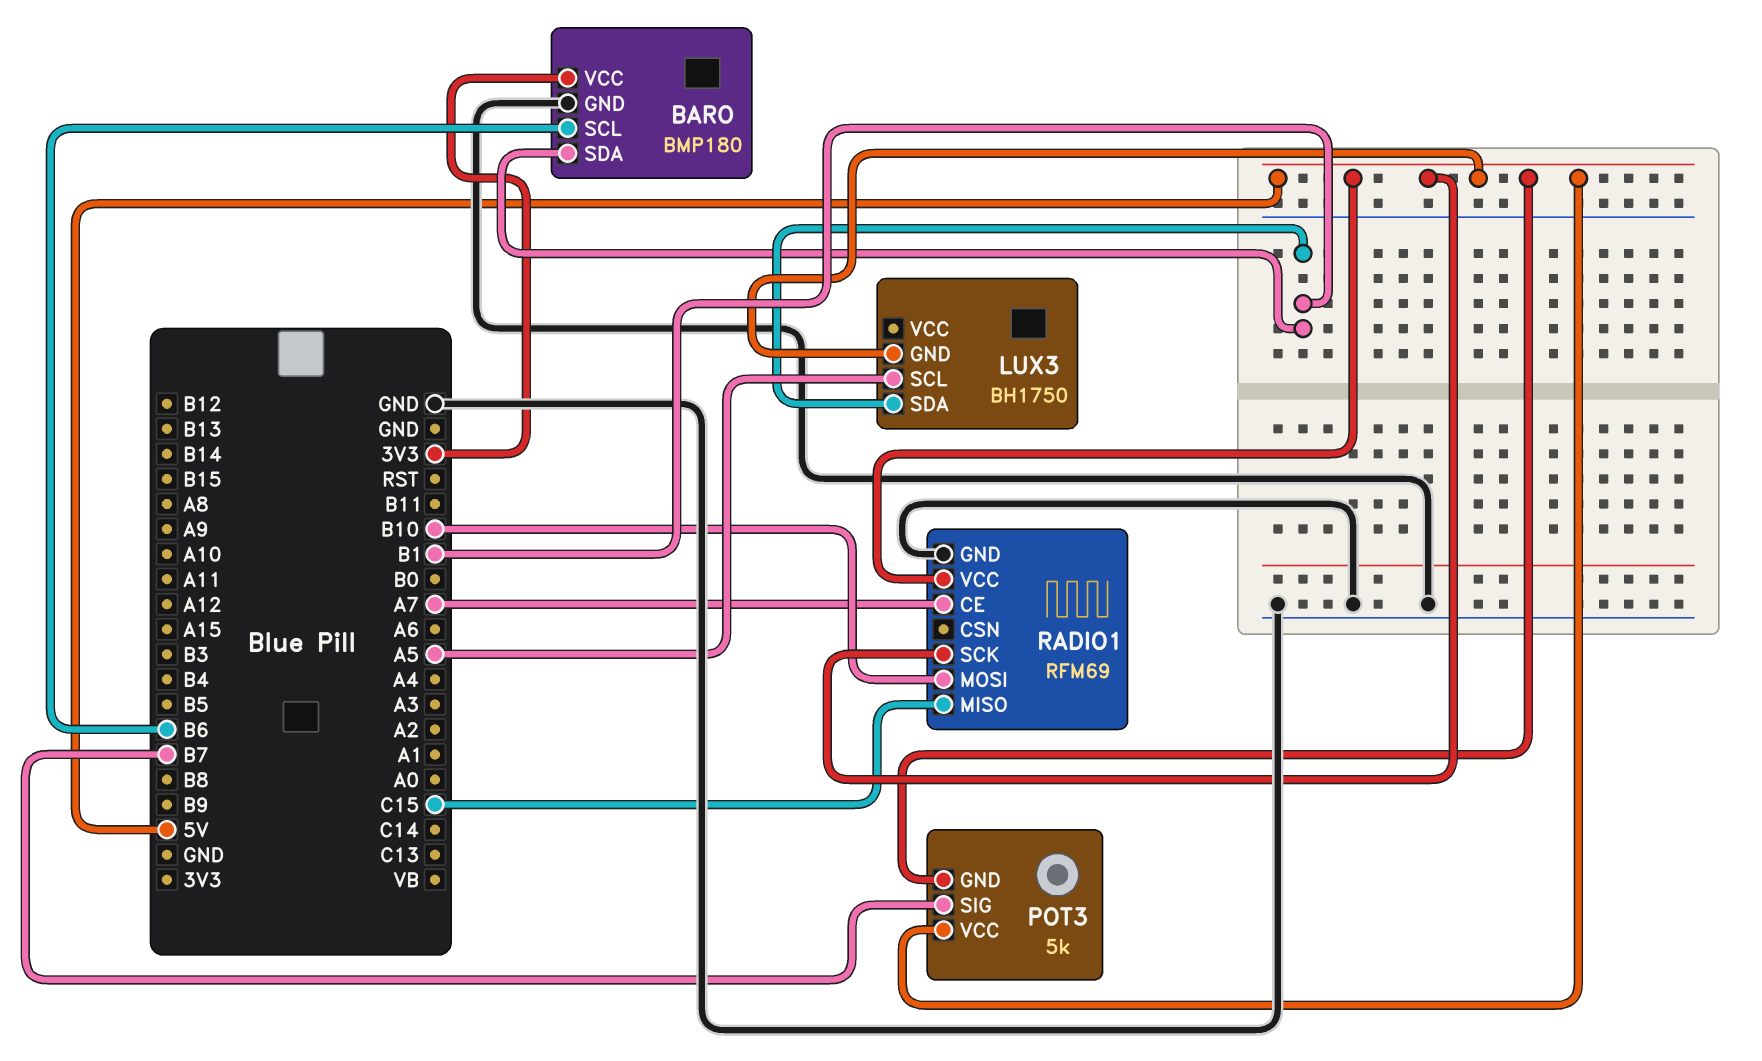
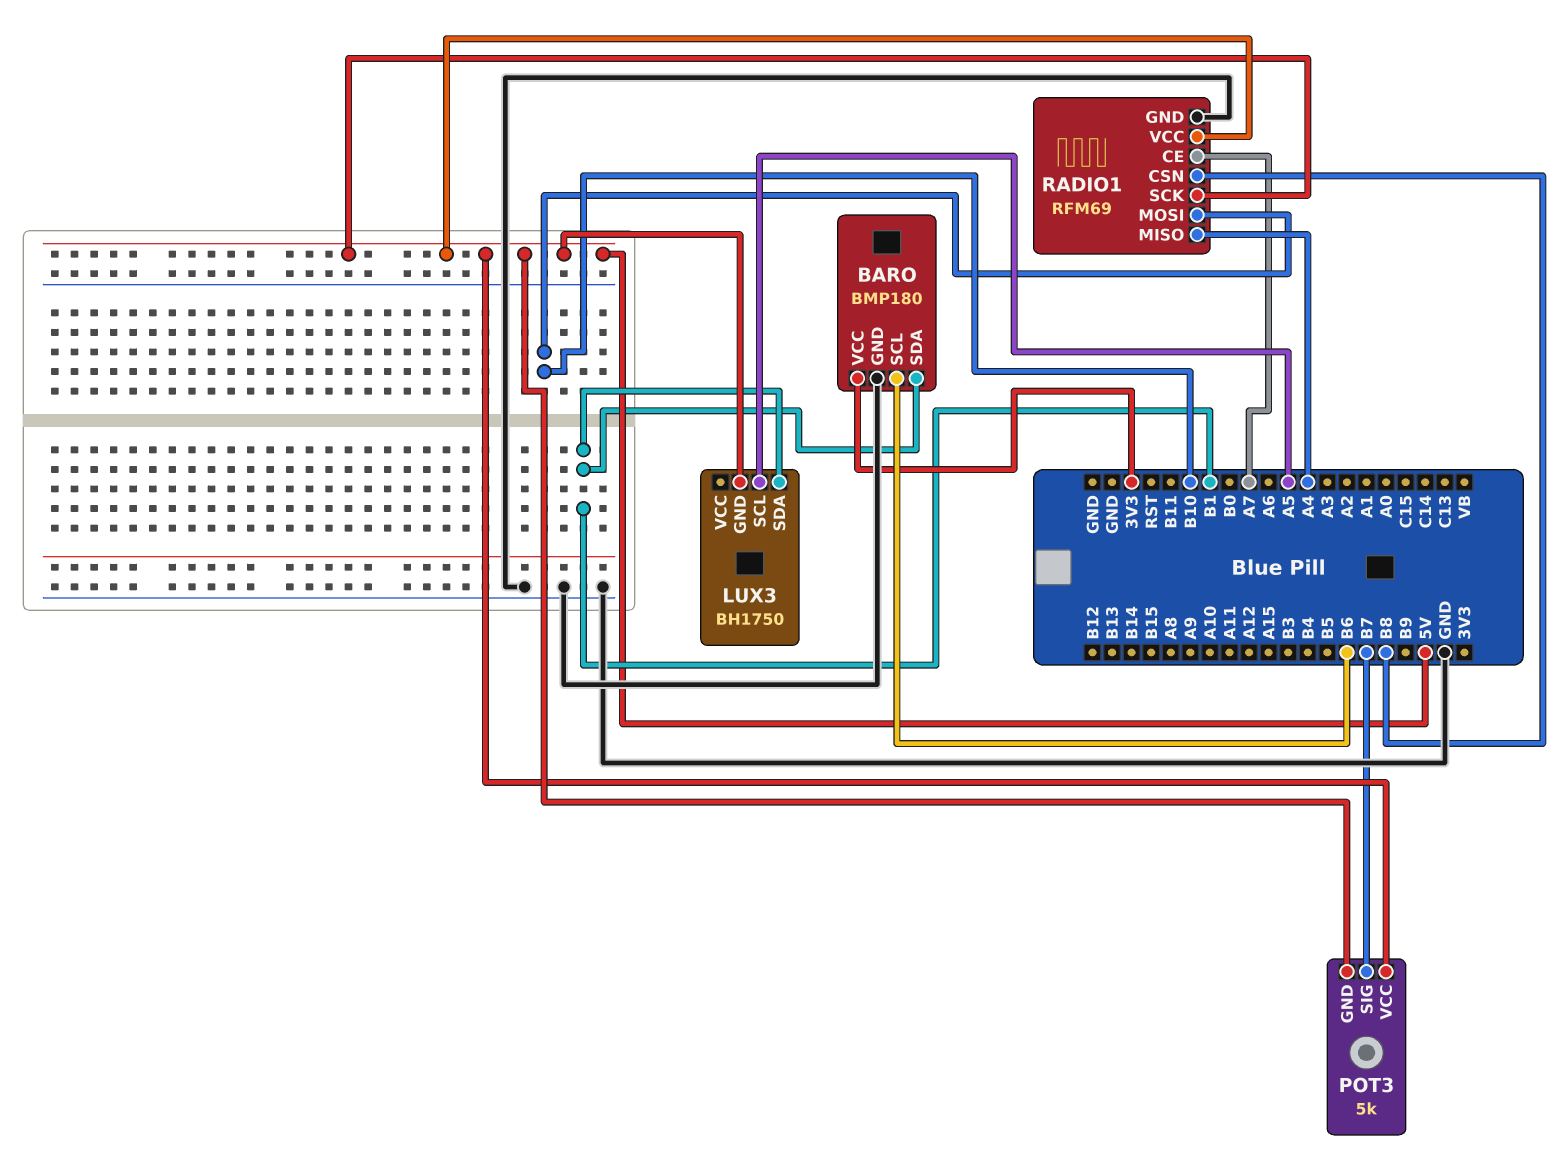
RADIO1 pin CSN: none -> B8
RADIO1 pin MISO: C15 -> A4

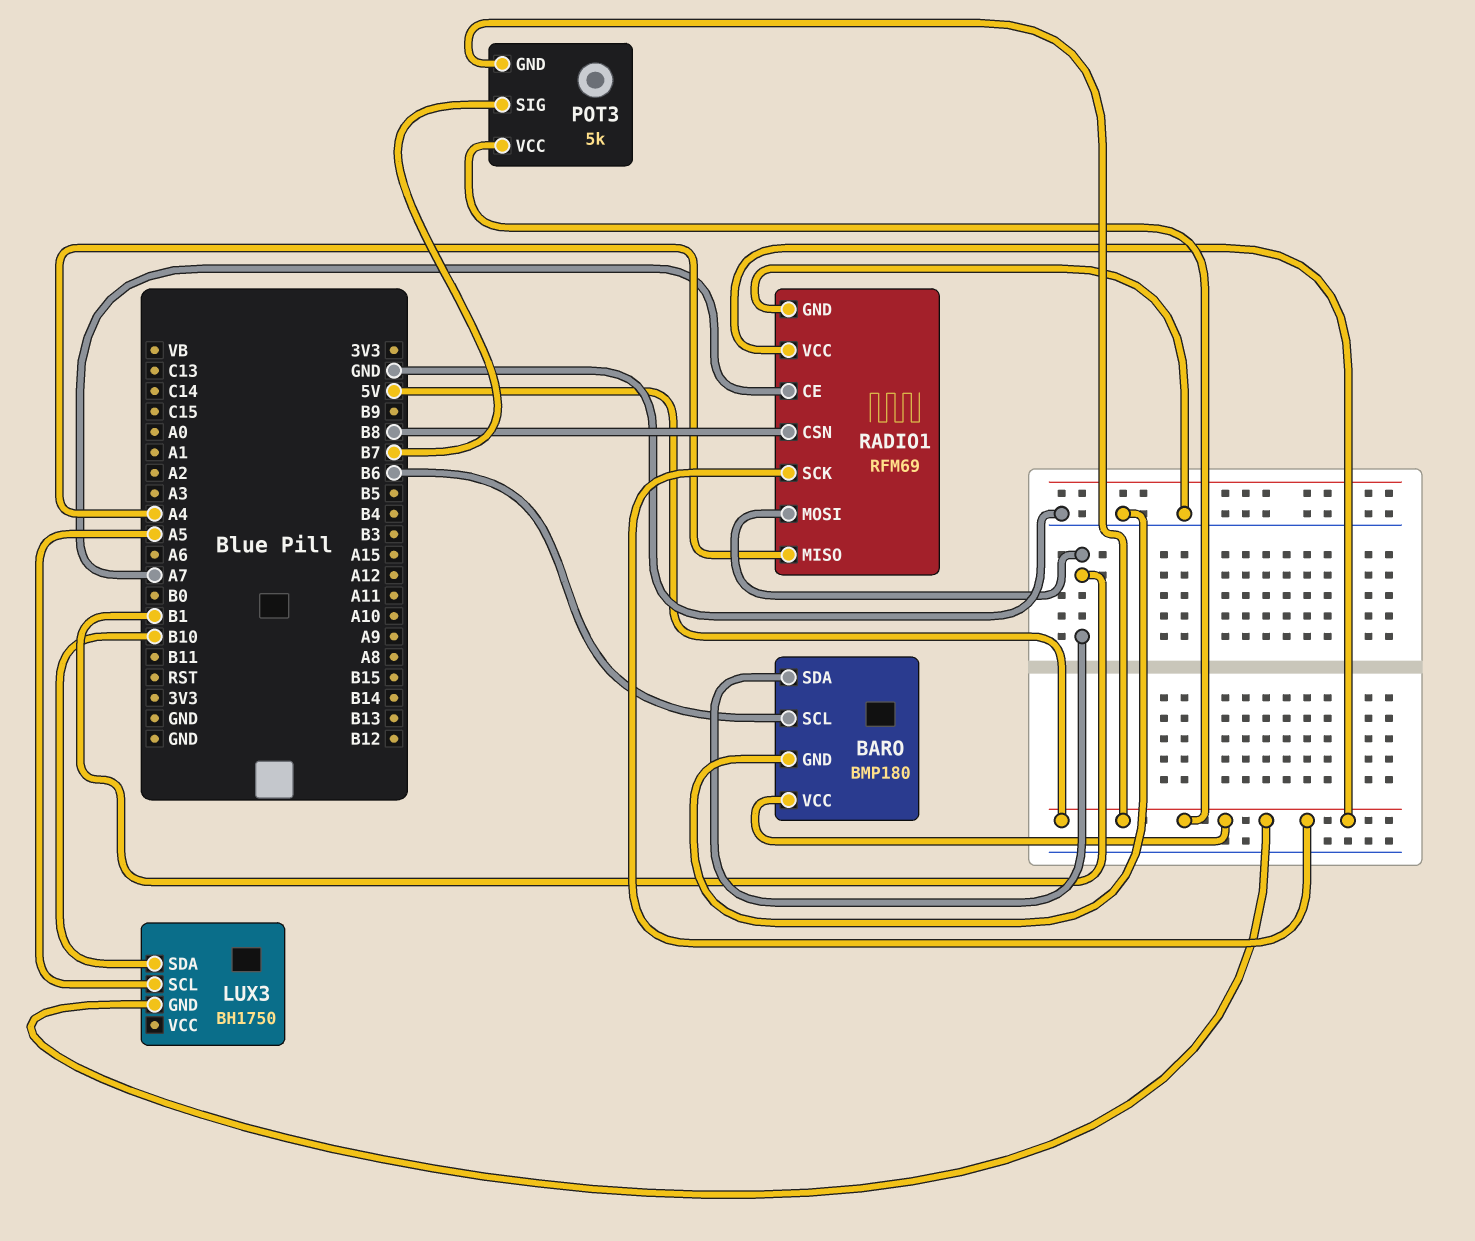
BARO pin VCC: 3V3 -> 5V
LUX3 pin SDA: B1 -> B10
RADIO1 pin MOSI: B10 -> B1

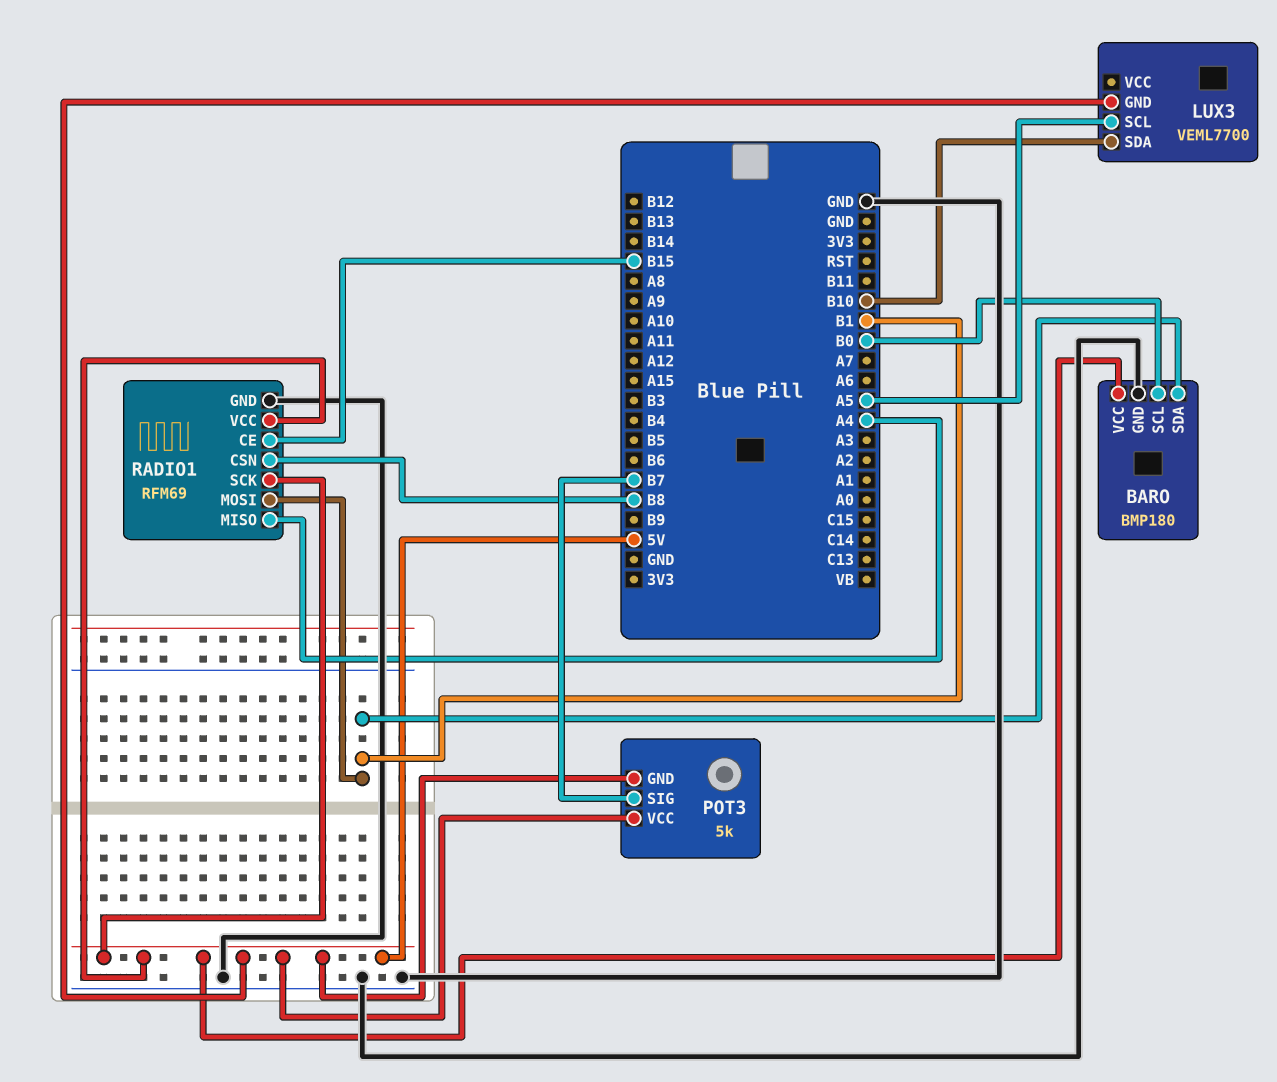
BARO pin SCL: B6 -> B0
LUX3: BH1750 -> VEML7700
RADIO1 pin CE: A7 -> B15

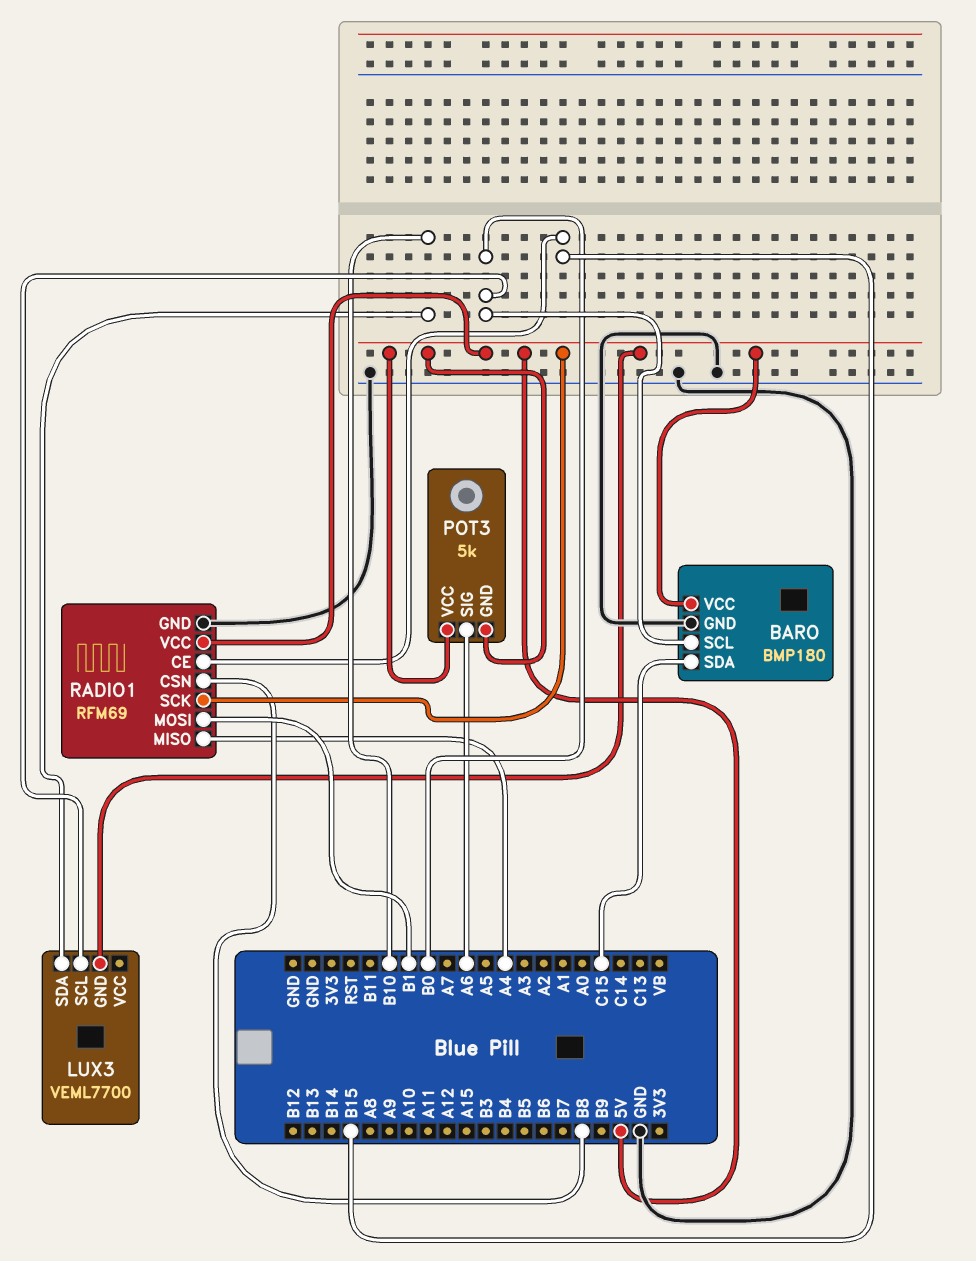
BARO pin SDA: B1 -> C15
LUX3 pin SCL: A5 -> B0
POT3 pin SIG: B7 -> A6

